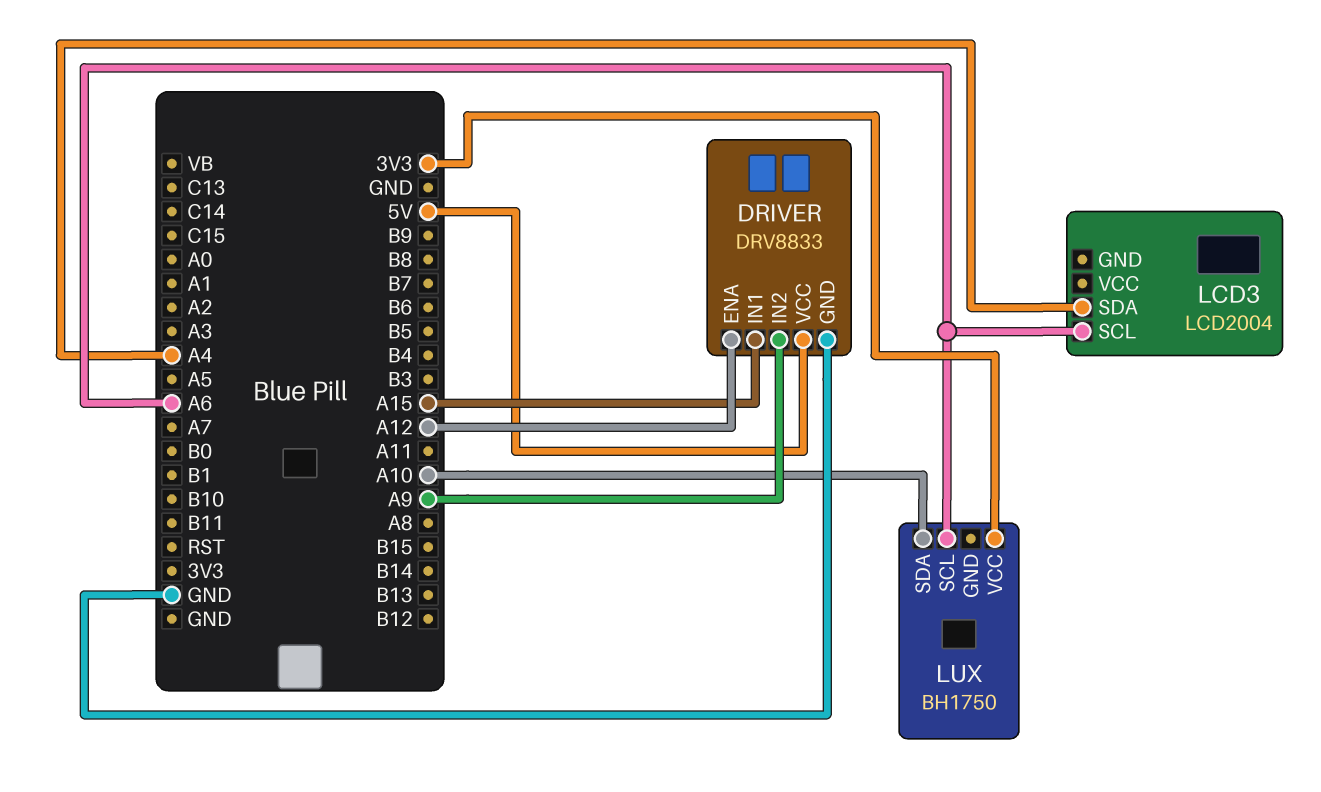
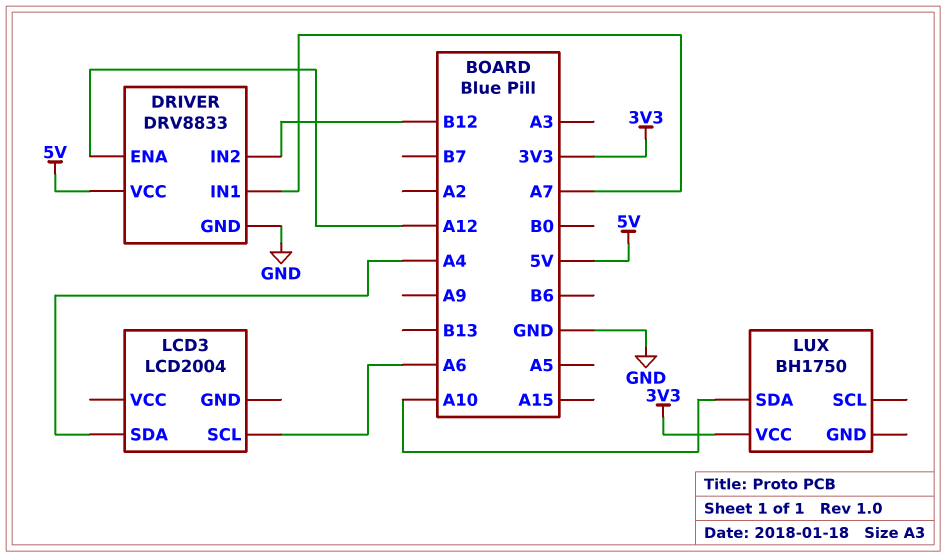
DRIVER pin IN1: A15 -> A7
DRIVER pin IN2: A9 -> B12
LUX pin SCL: A6 -> none

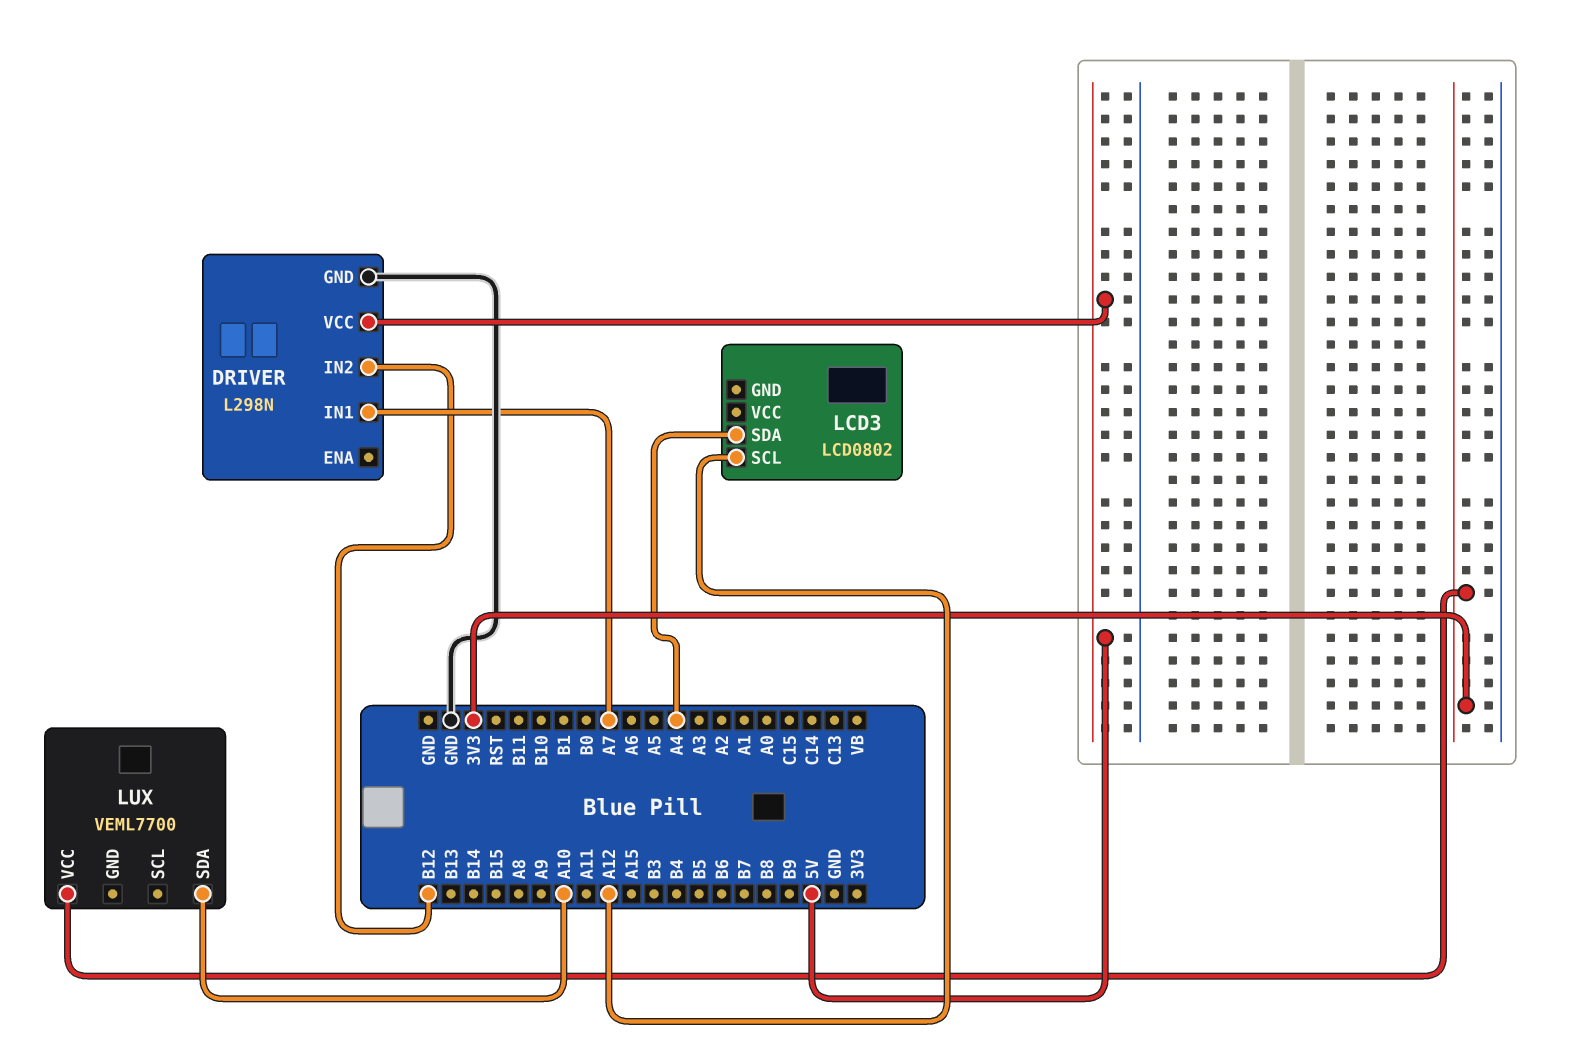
DRIVER: DRV8833 -> L298N
DRIVER pin ENA: A12 -> none
LCD3: LCD2004 -> LCD0802
LCD3 pin SCL: A6 -> A12
LUX: BH1750 -> VEML7700

